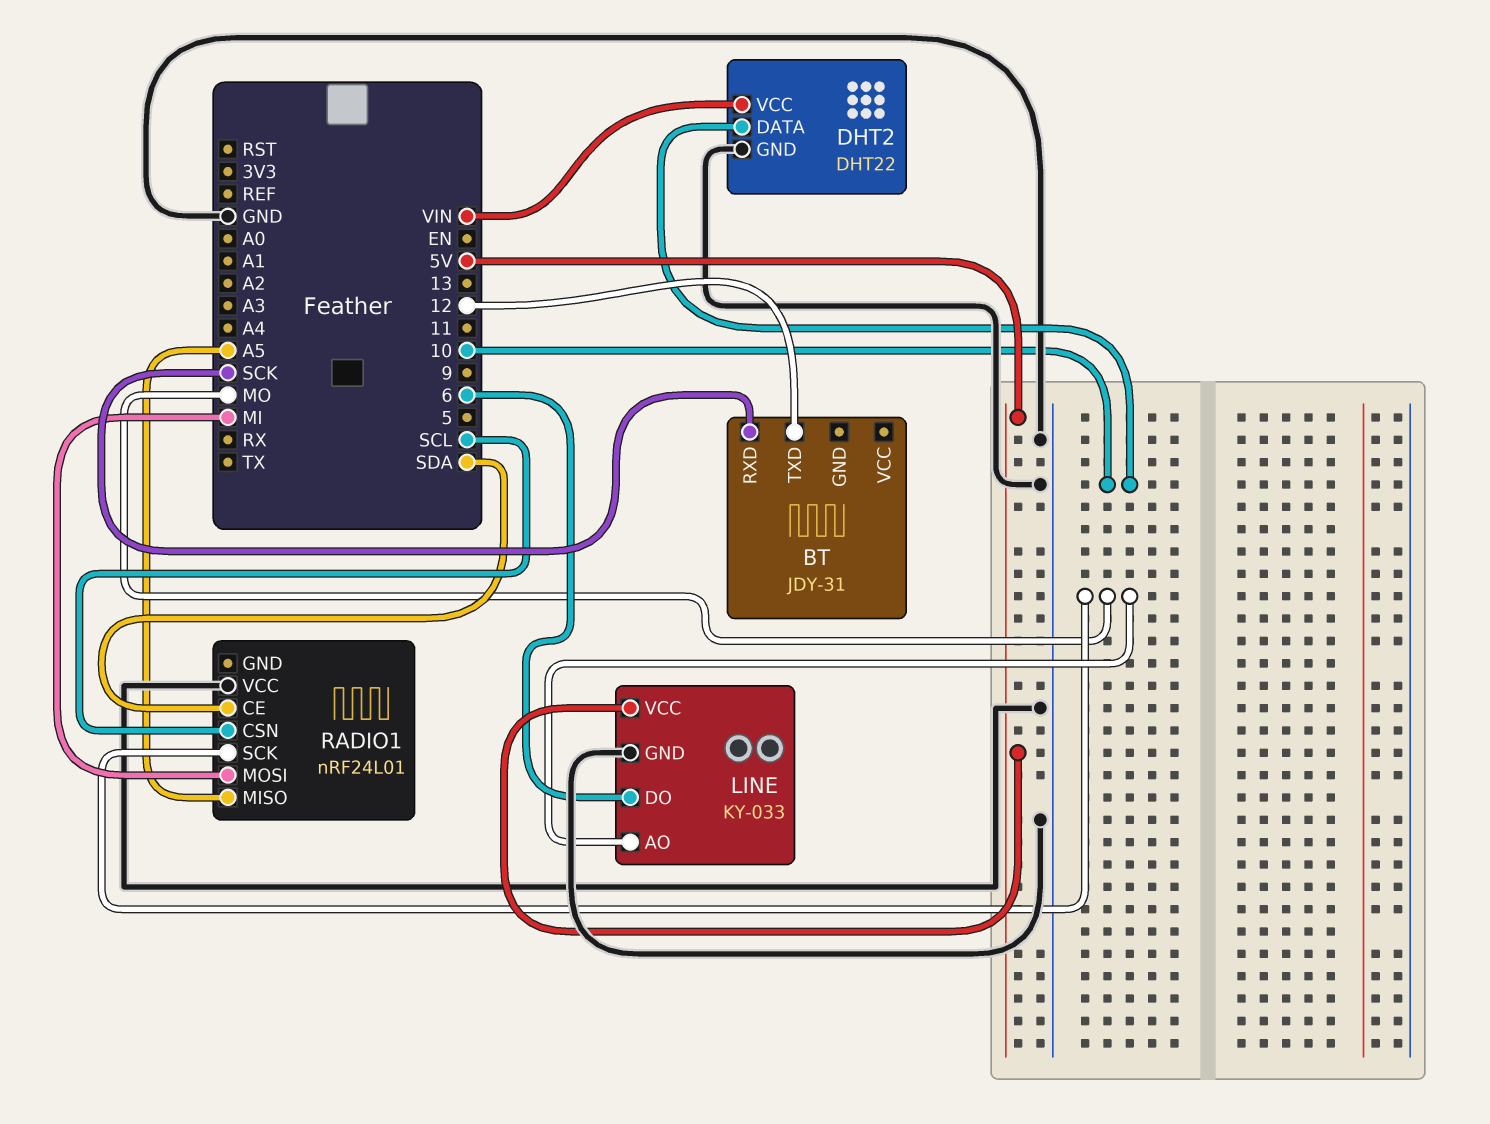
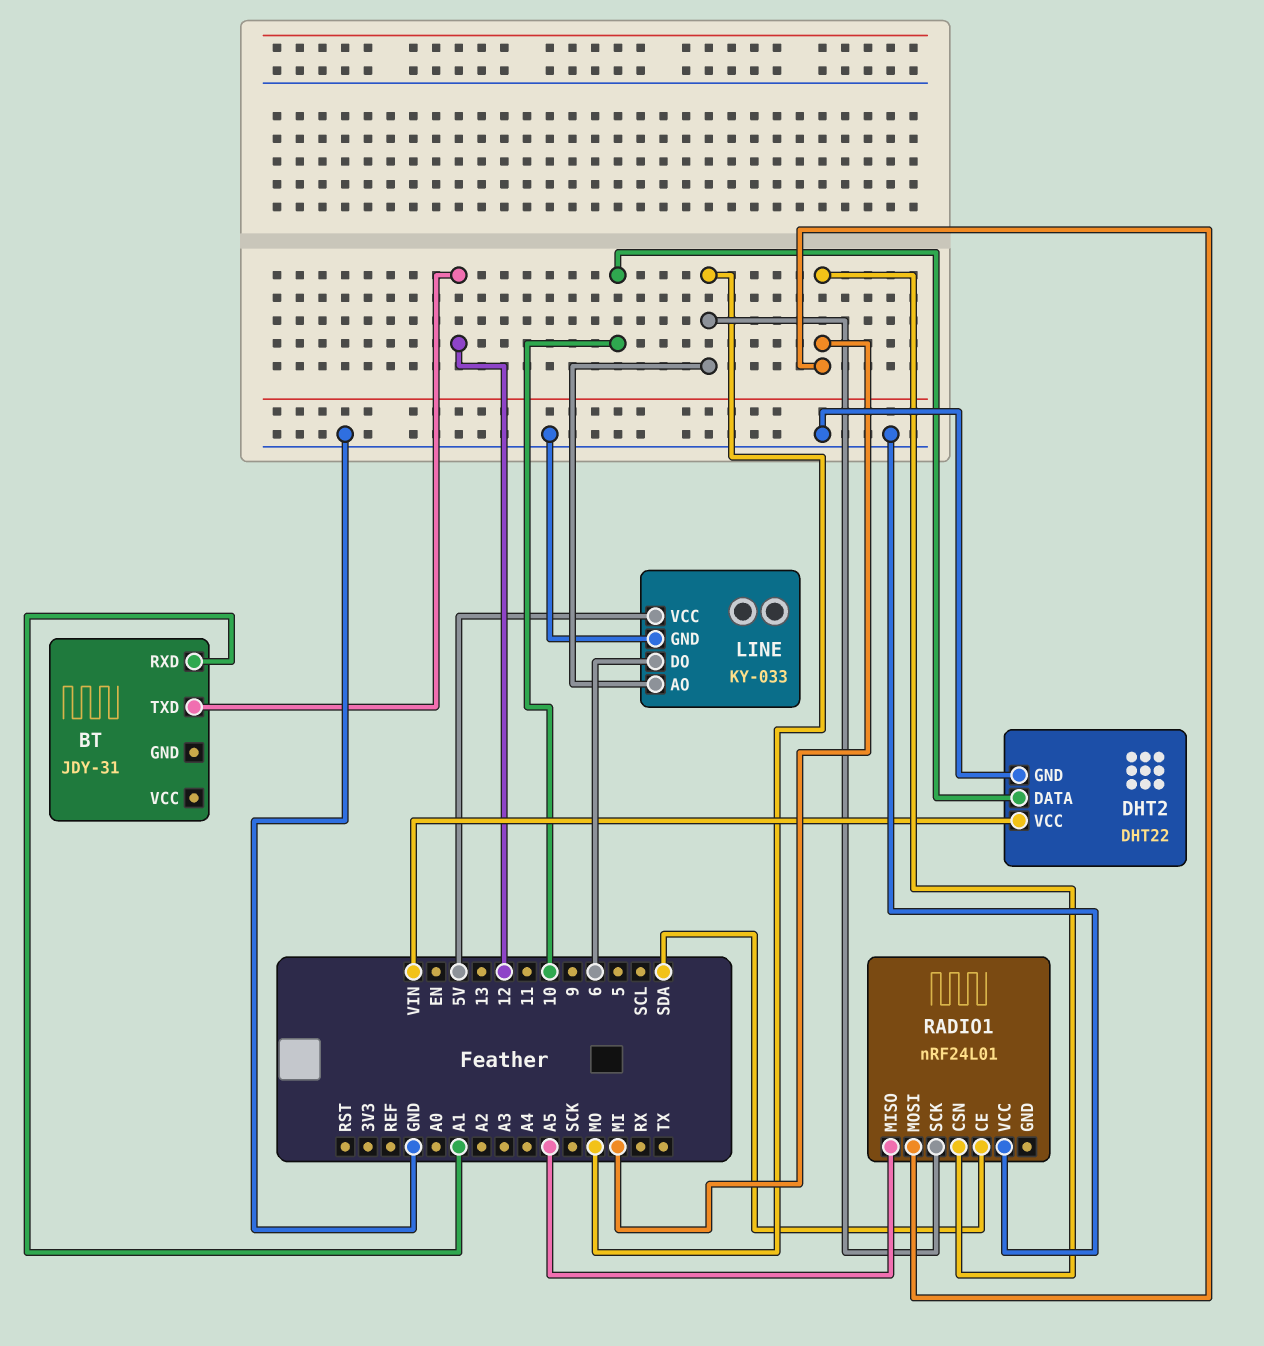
BT pin RXD: SCK -> A1
RADIO1 pin CSN: SCL -> MI

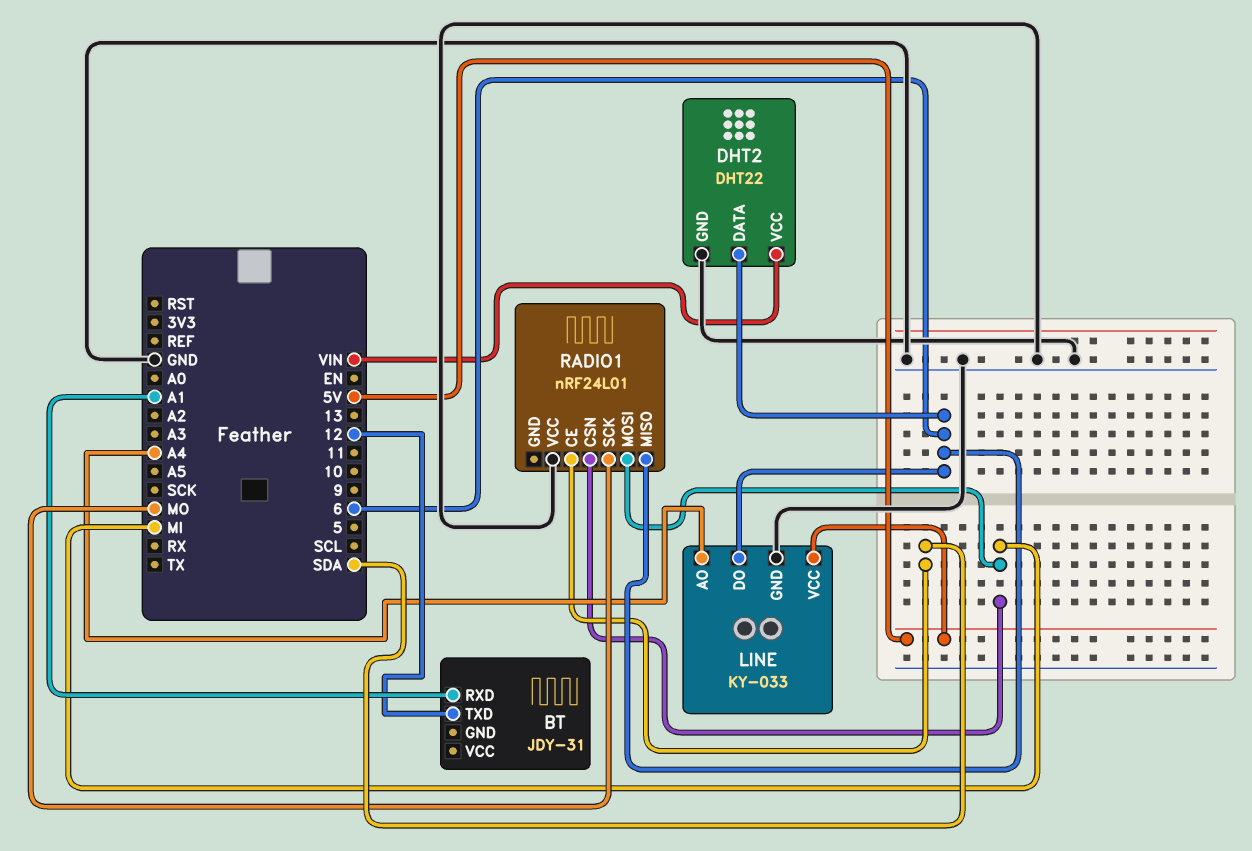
DHT2 pin DATA: 10 -> 6
LINE pin AO: MO -> A4
RADIO1 pin MISO: A5 -> 6

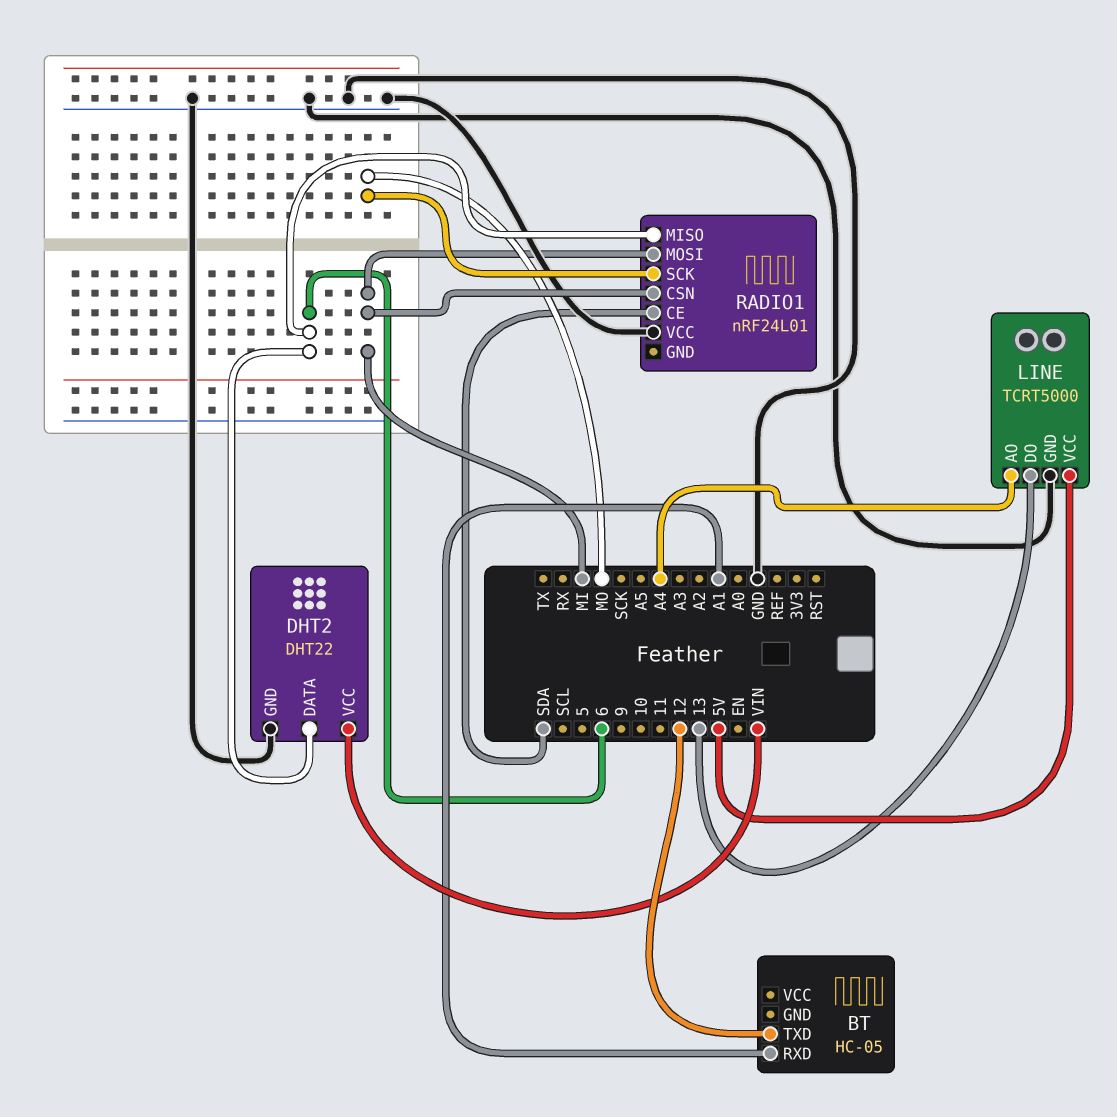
BT: JDY-31 -> HC-05
LINE: KY-033 -> TCRT5000
LINE pin DO: 6 -> 13

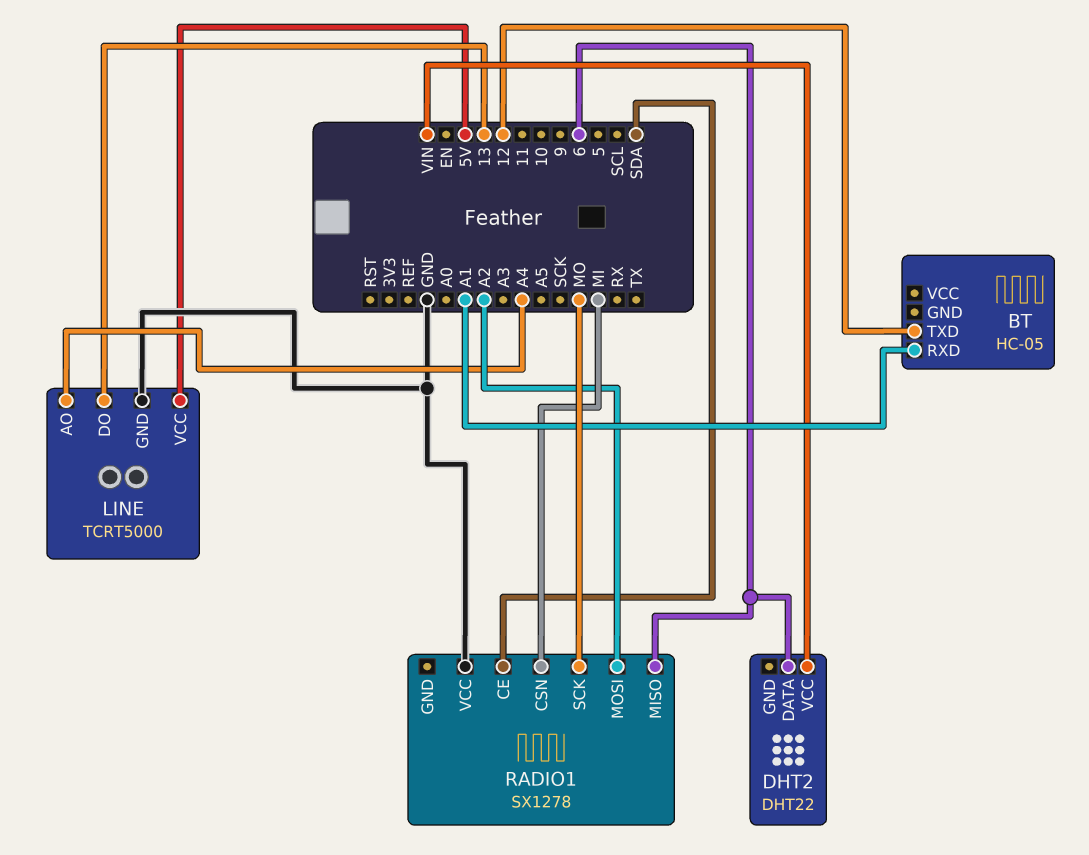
DHT2 pin GND: GND -> none
RADIO1: nRF24L01 -> SX1278
RADIO1 pin MOSI: MI -> A2

